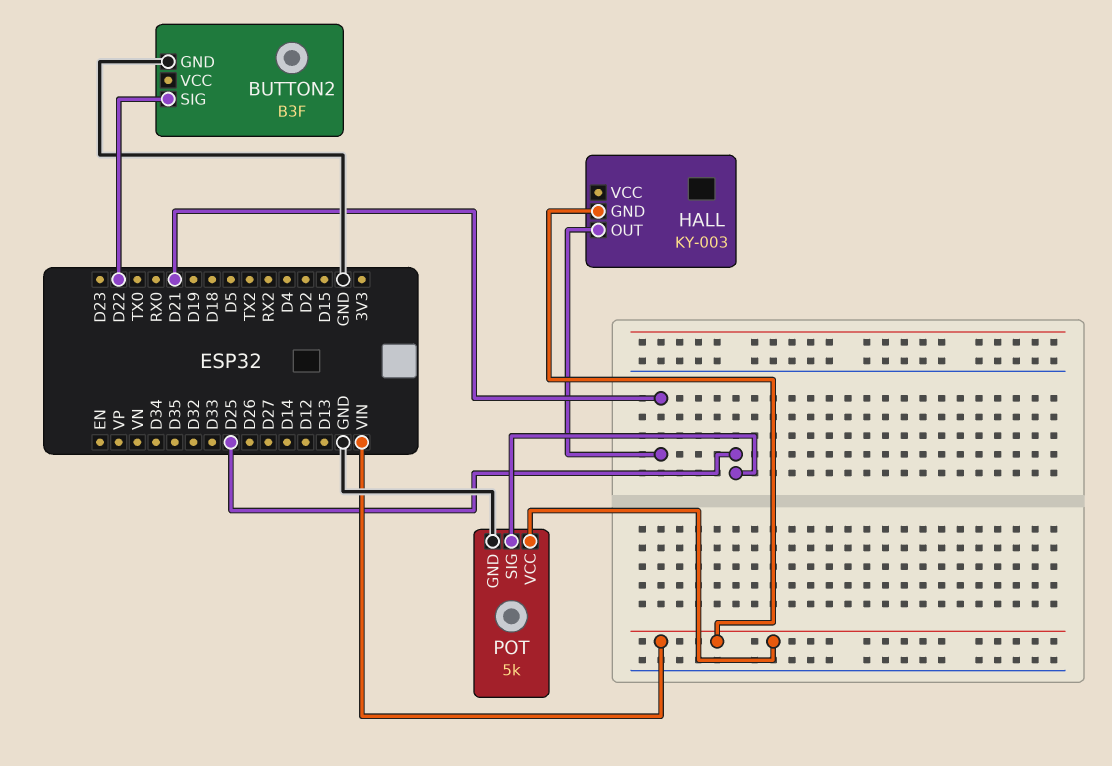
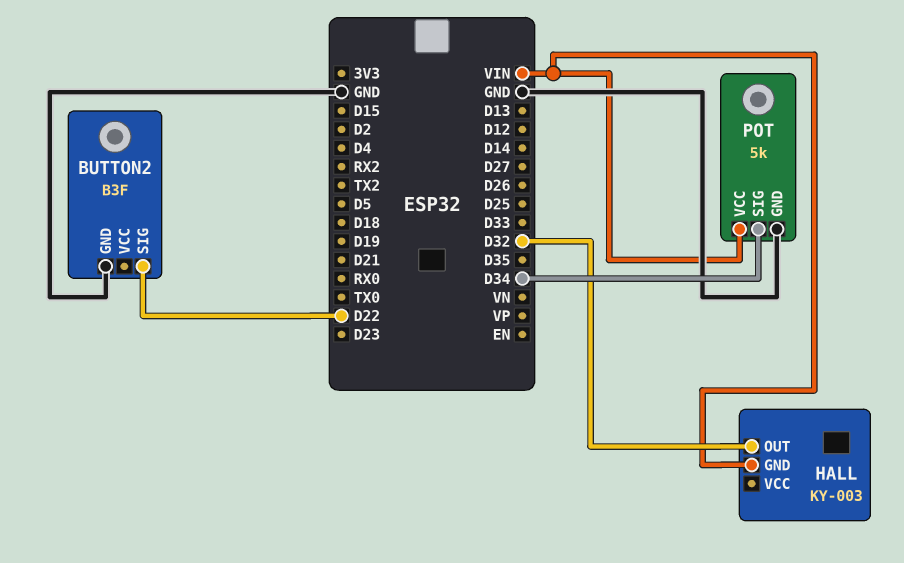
HALL pin OUT: D21 -> D32
POT pin SIG: D25 -> D34

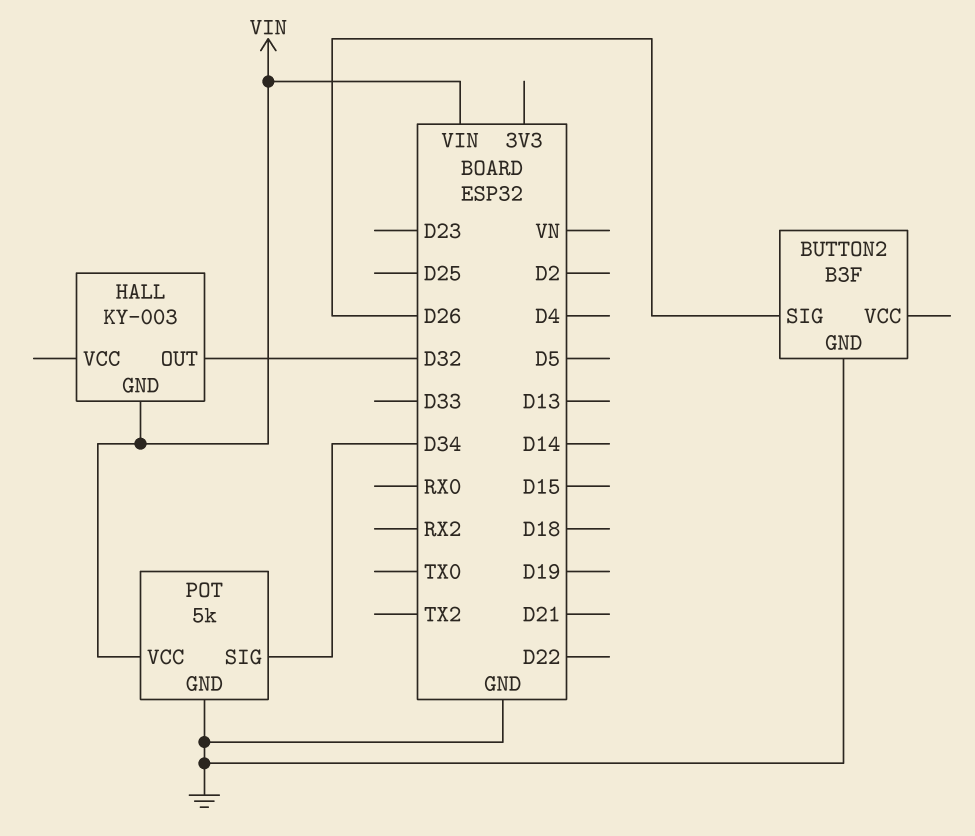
BUTTON2 pin SIG: D22 -> D26

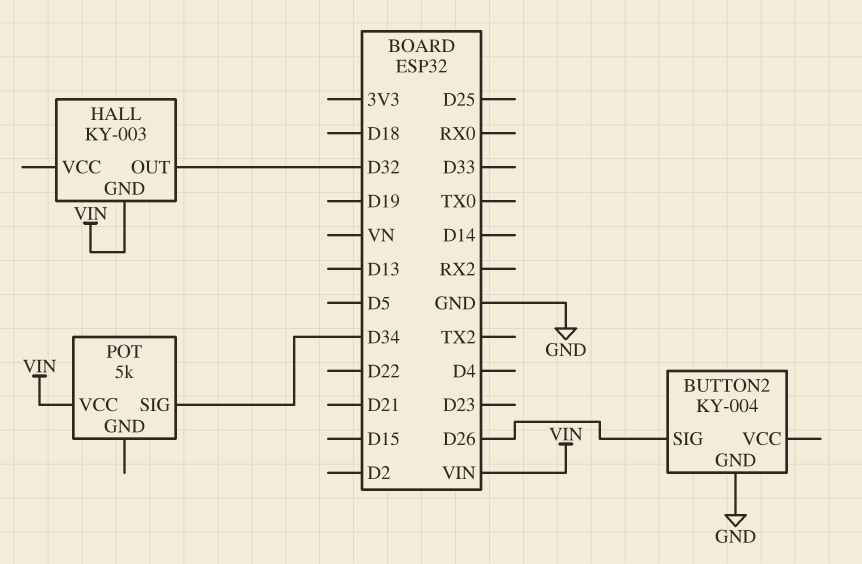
BUTTON2: B3F -> KY-004
POT pin GND: GND -> none

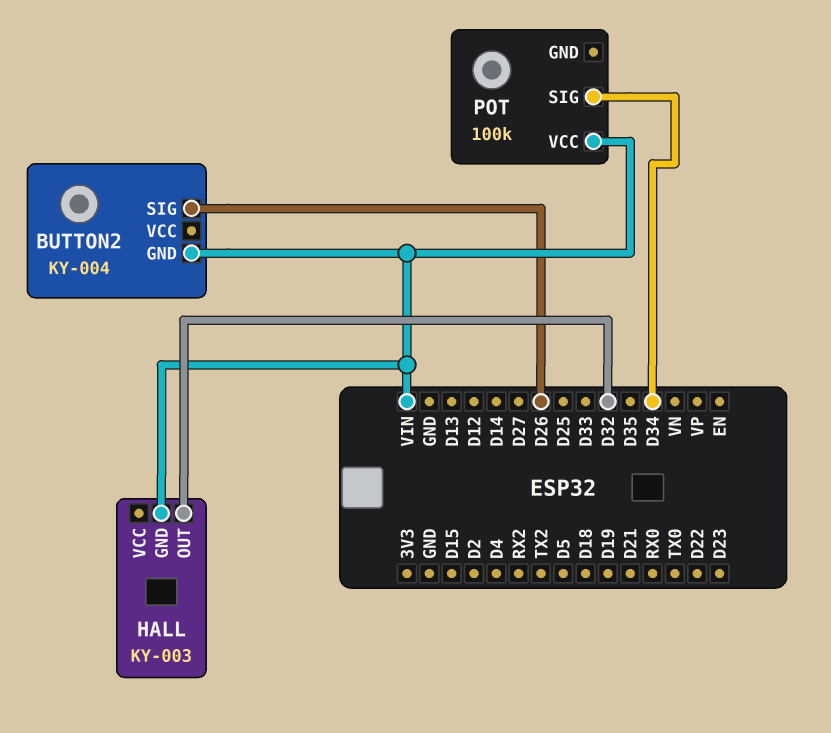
BUTTON2 pin GND: GND -> VIN
POT: 5k -> 100k

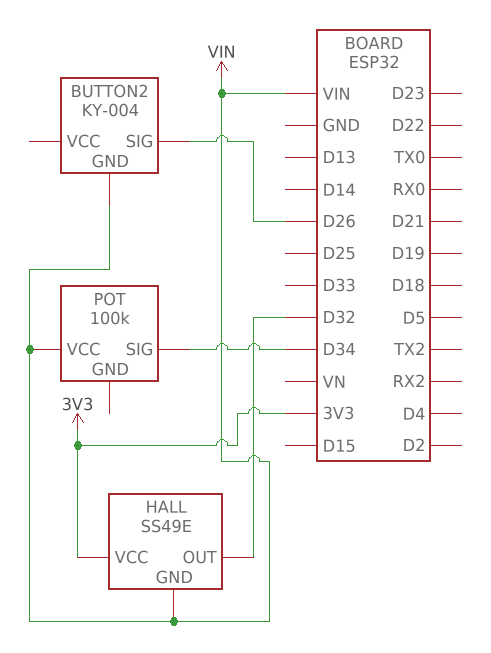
HALL: KY-003 -> SS49E
HALL pin VCC: none -> 3V3

